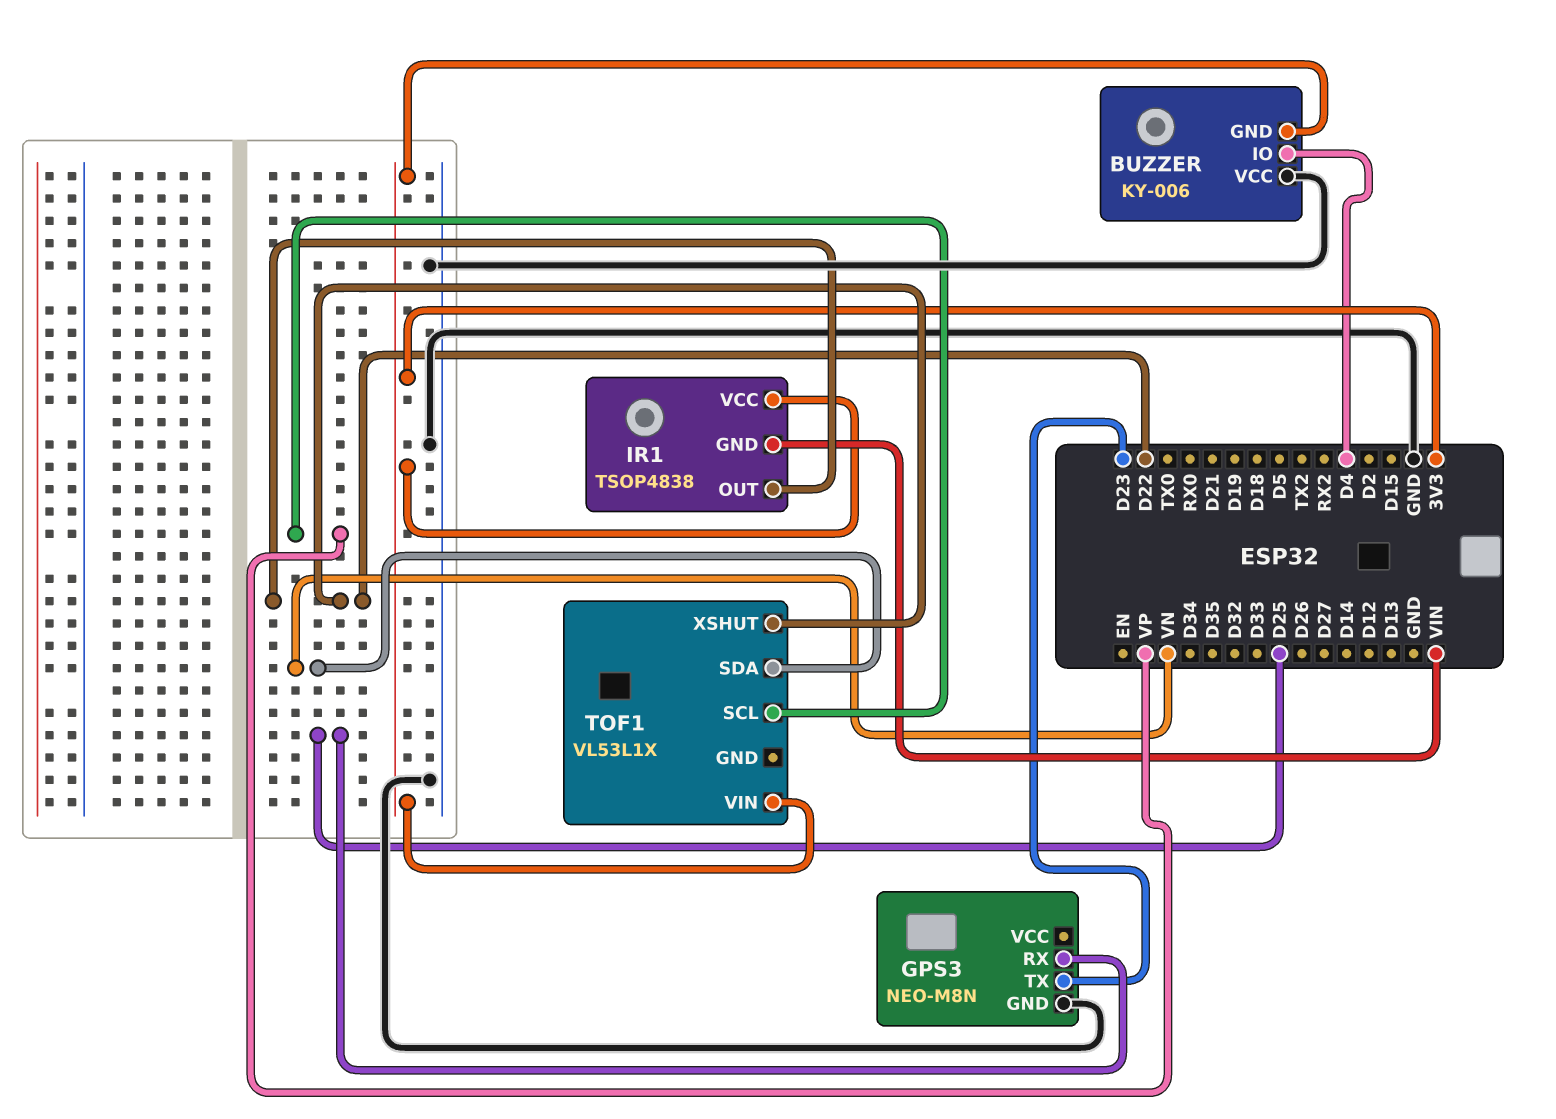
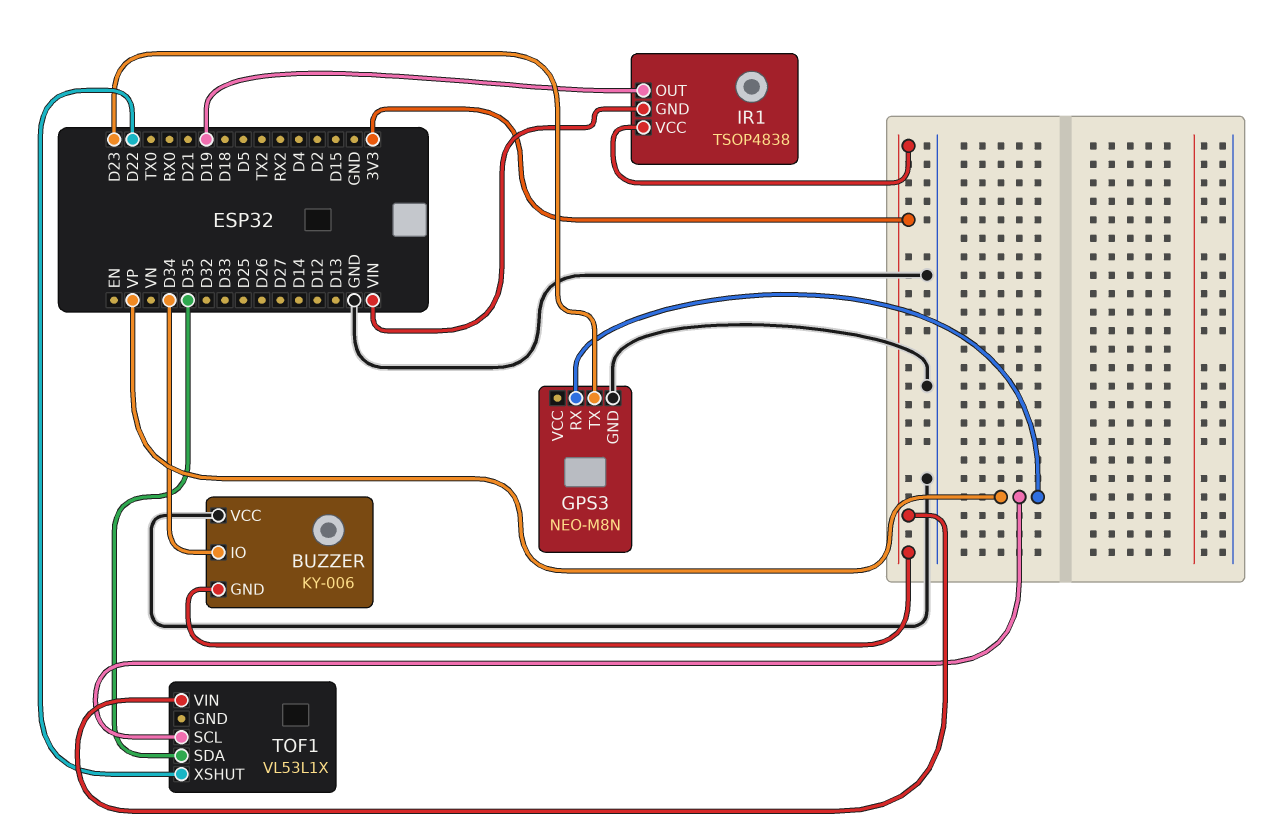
BUZZER pin IO: D4 -> D34
GPS3 pin RX: D25 -> VP
IR1 pin OUT: D22 -> D19
TOF1 pin SDA: VN -> D35

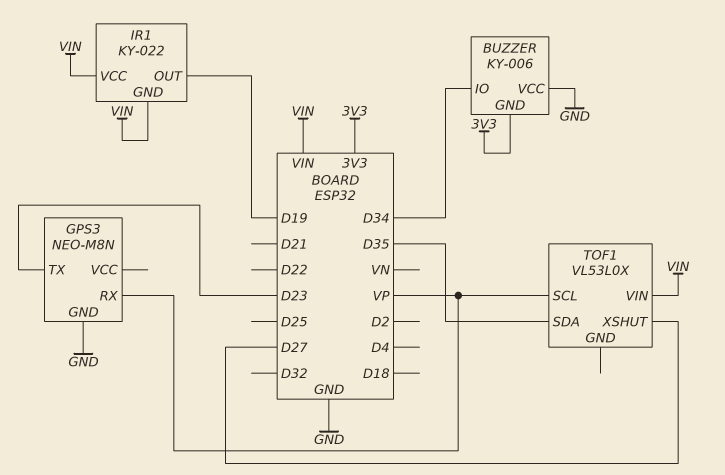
IR1: TSOP4838 -> KY-022
IR1 pin VCC: 3V3 -> VIN
TOF1: VL53L1X -> VL53L0X
TOF1 pin VIN: 3V3 -> VIN
TOF1 pin XSHUT: D22 -> D27

